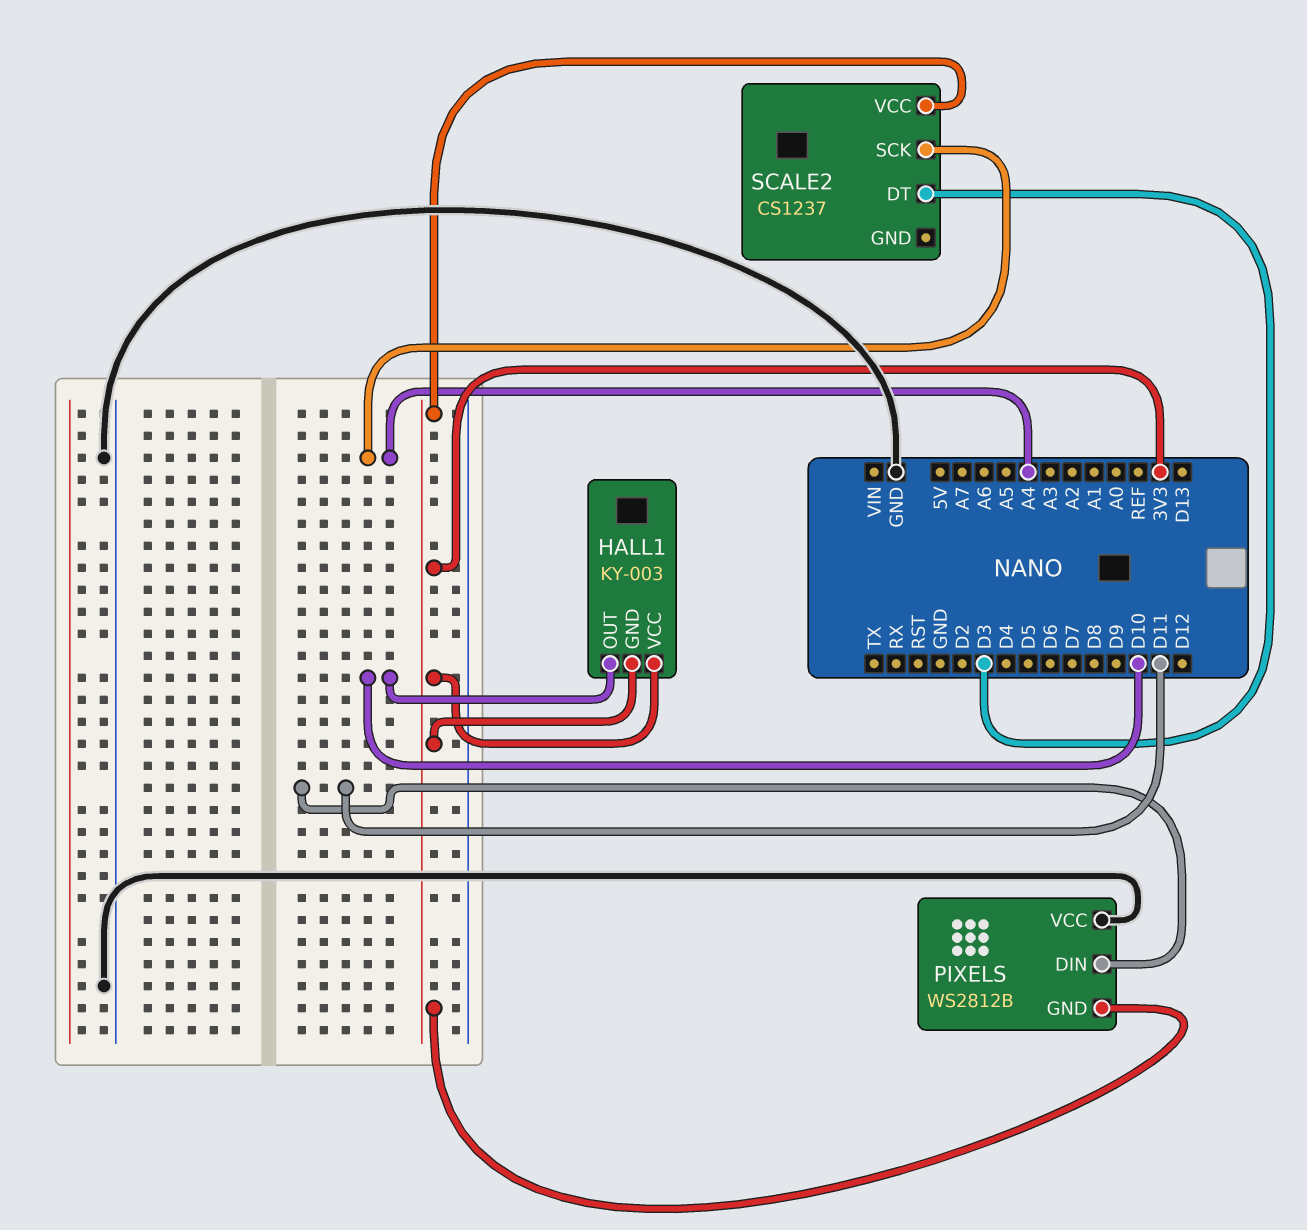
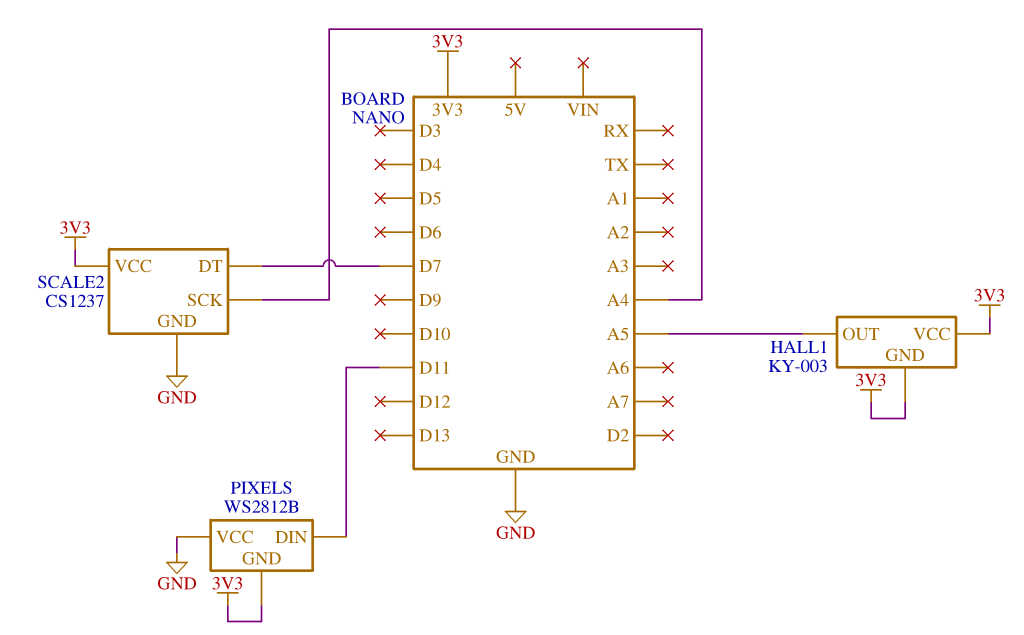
HALL1 pin OUT: D10 -> A5
SCALE2 pin DT: D3 -> D7
SCALE2 pin GND: none -> GND

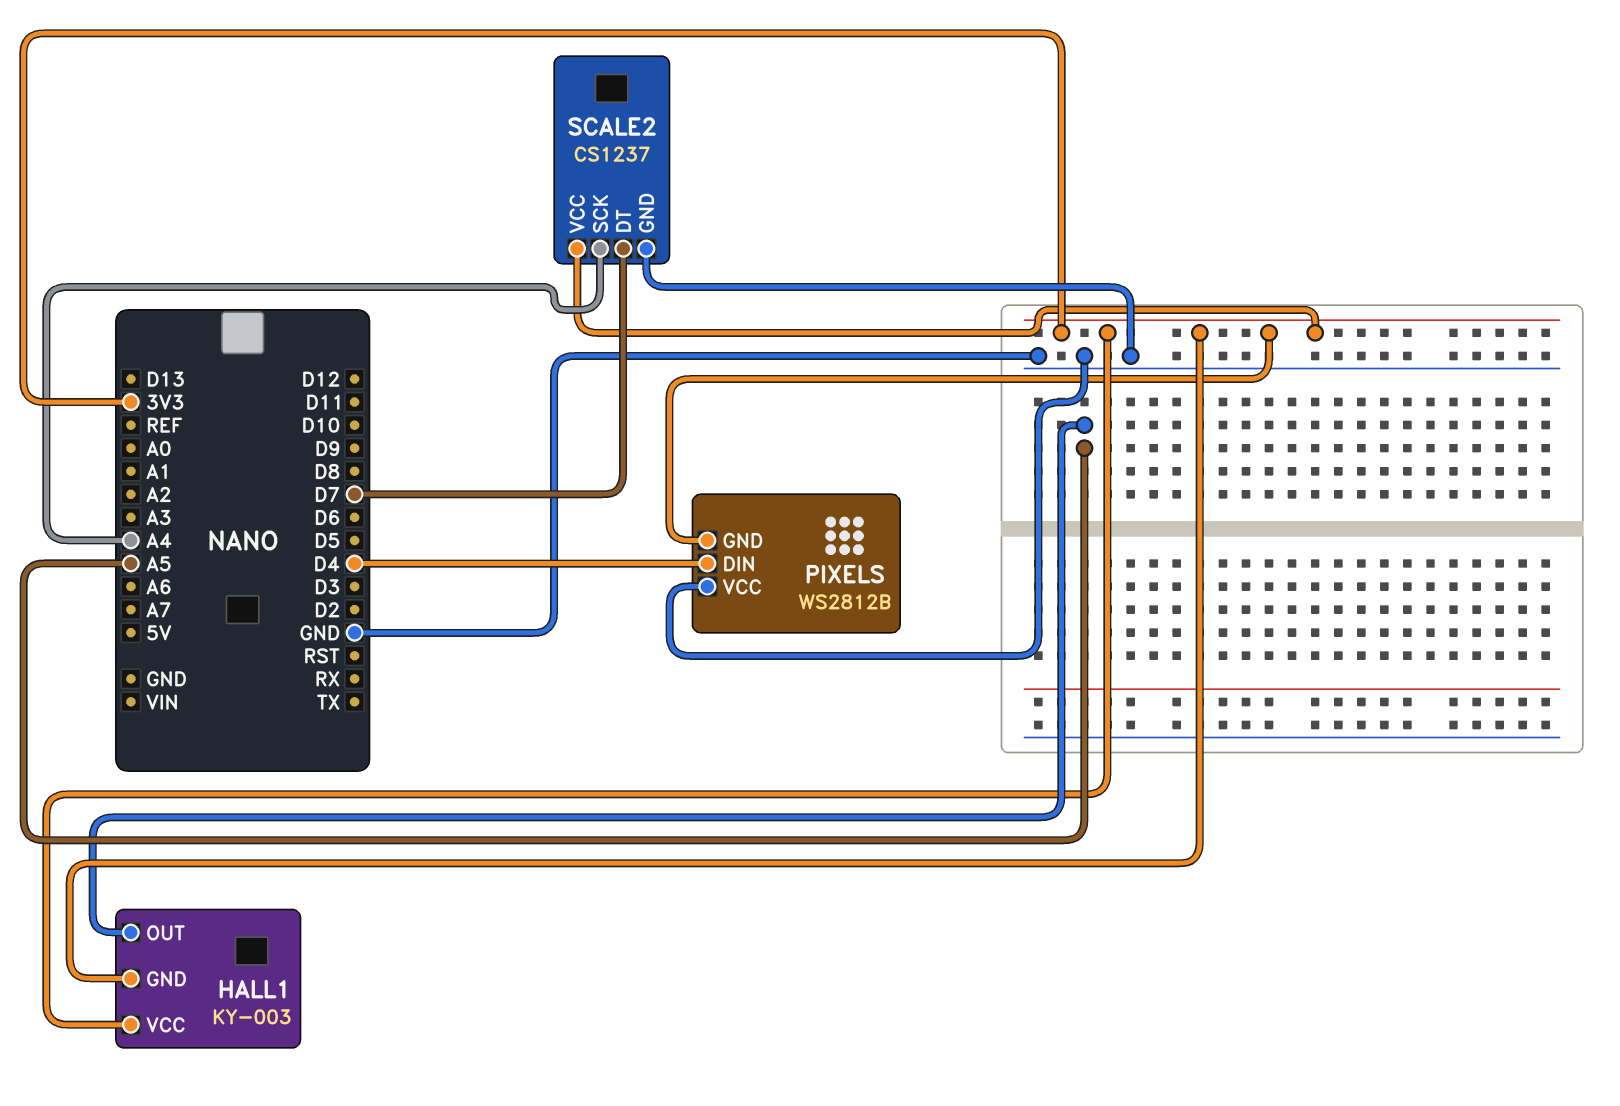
PIXELS pin DIN: D11 -> D4

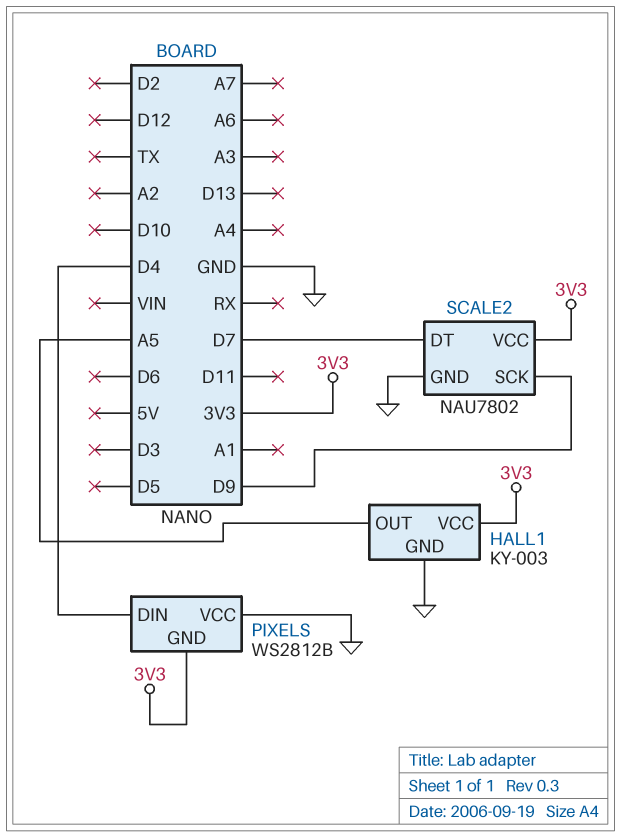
HALL1 pin GND: 3V3 -> GND
SCALE2: CS1237 -> NAU7802
SCALE2 pin SCK: A4 -> D9

